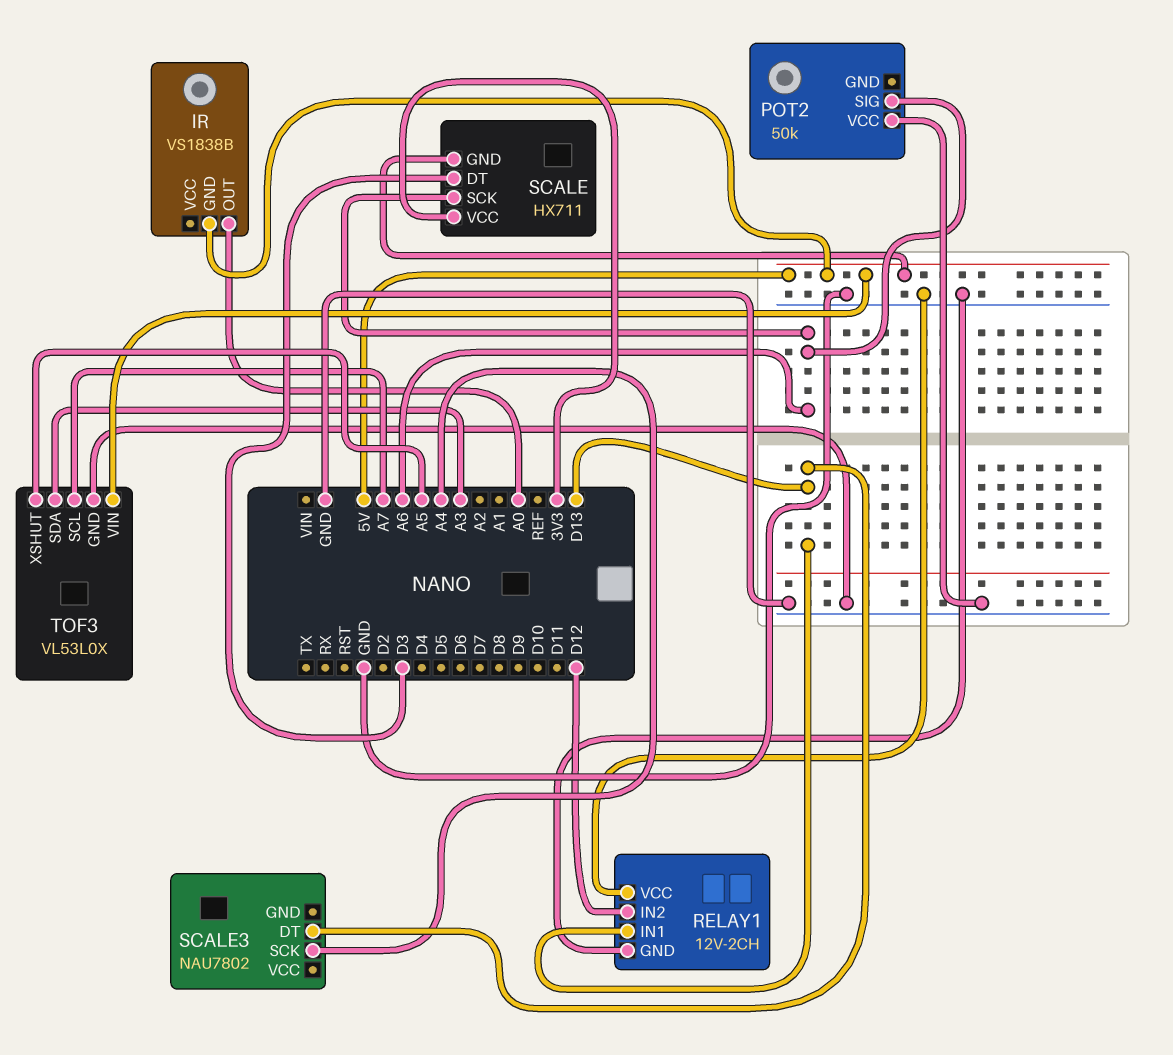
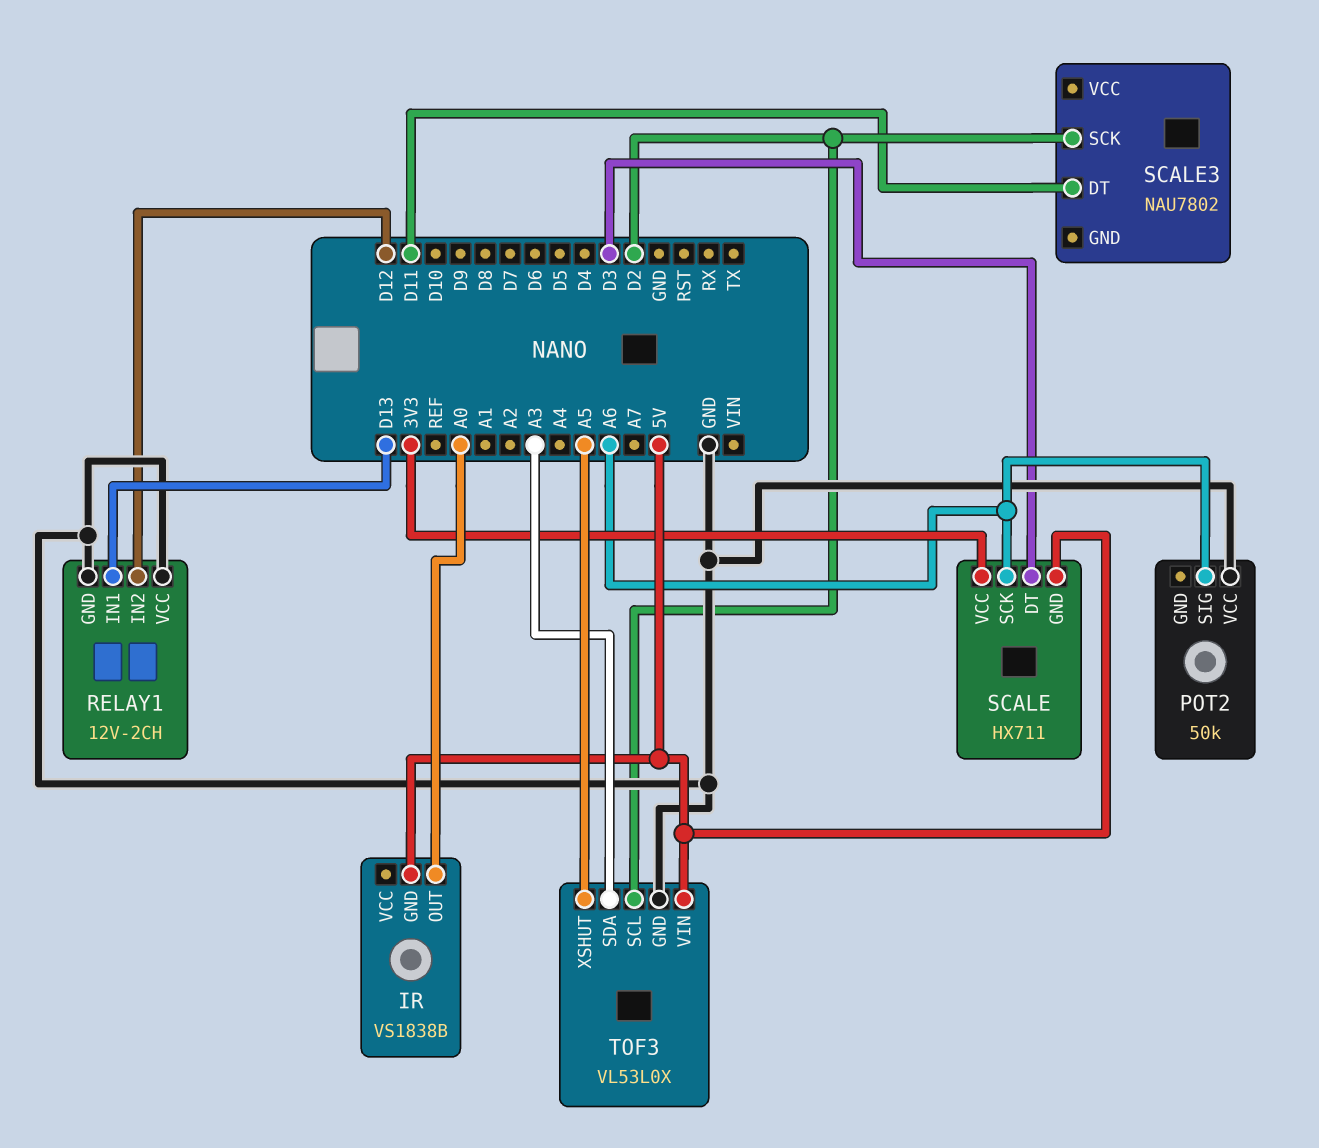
SCALE3 pin DT: D13 -> D11
SCALE3 pin SCK: A4 -> D2
TOF3 pin SCL: A7 -> D2

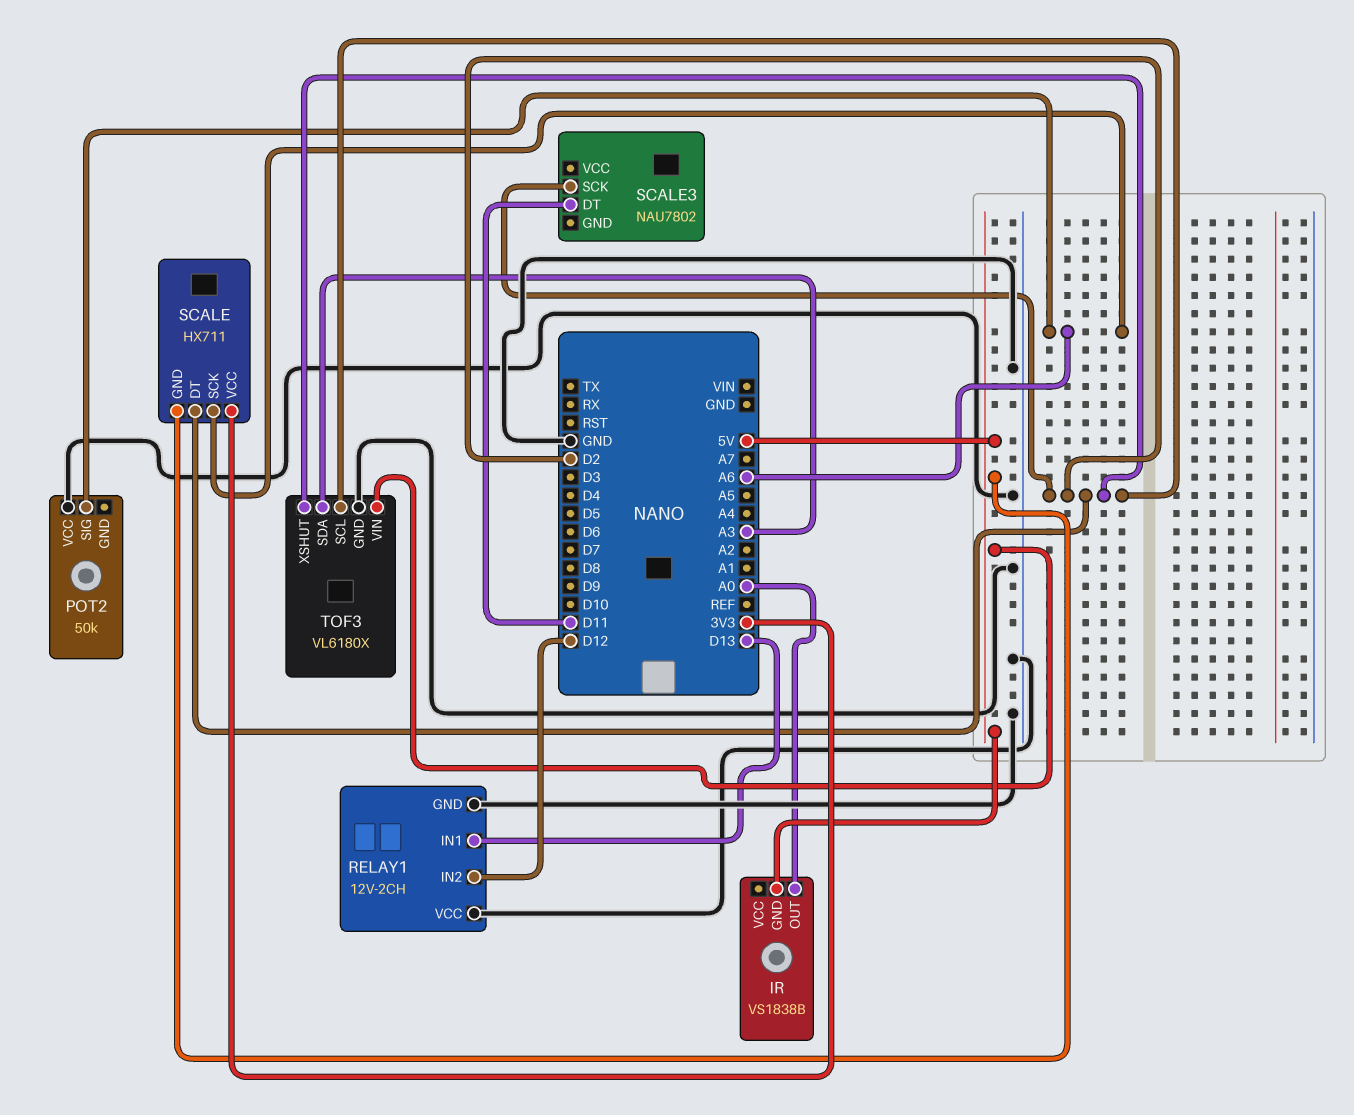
SCALE pin DT: D3 -> D2
TOF3: VL53L0X -> VL6180X
TOF3 pin XSHUT: A5 -> D2

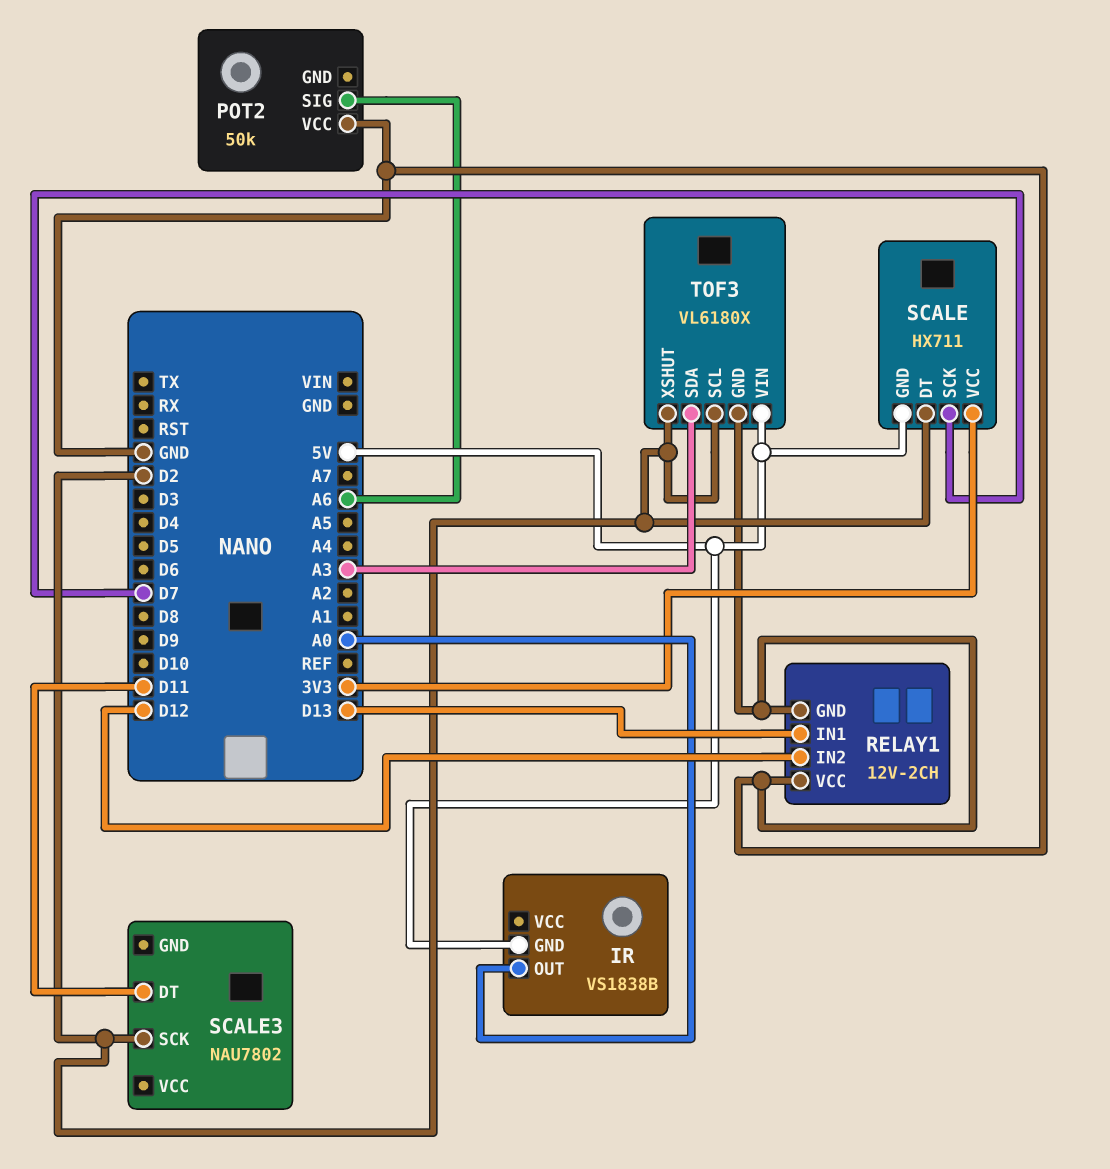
SCALE pin SCK: A6 -> D7

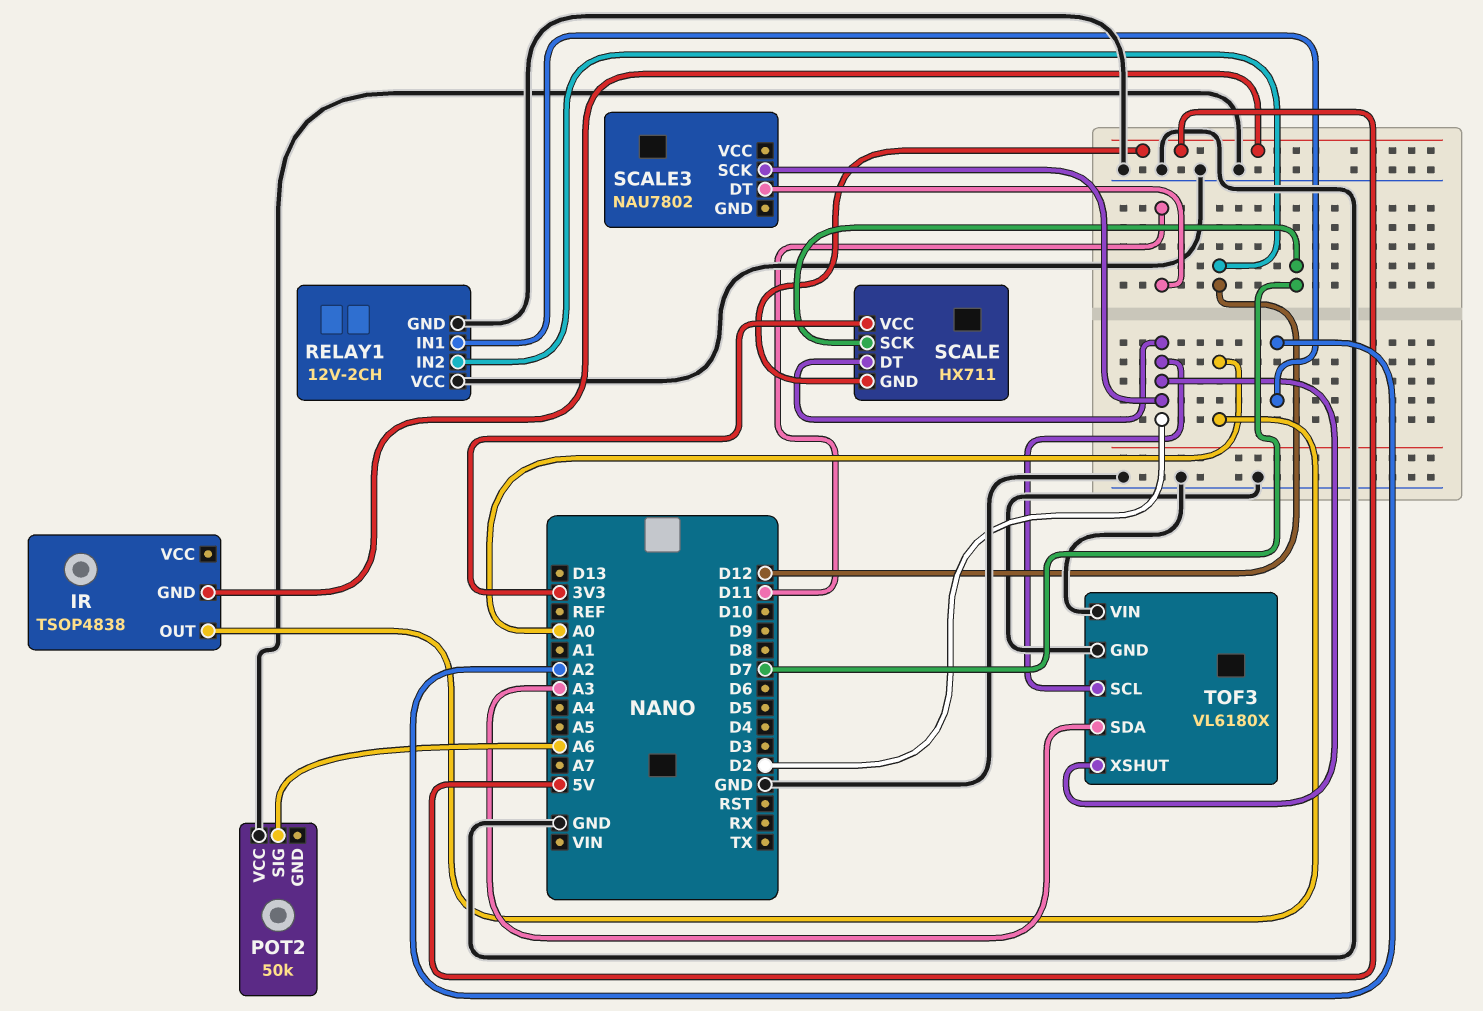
IR: VS1838B -> TSOP4838
RELAY1 pin IN1: D13 -> A2
TOF3 pin VIN: 5V -> GND

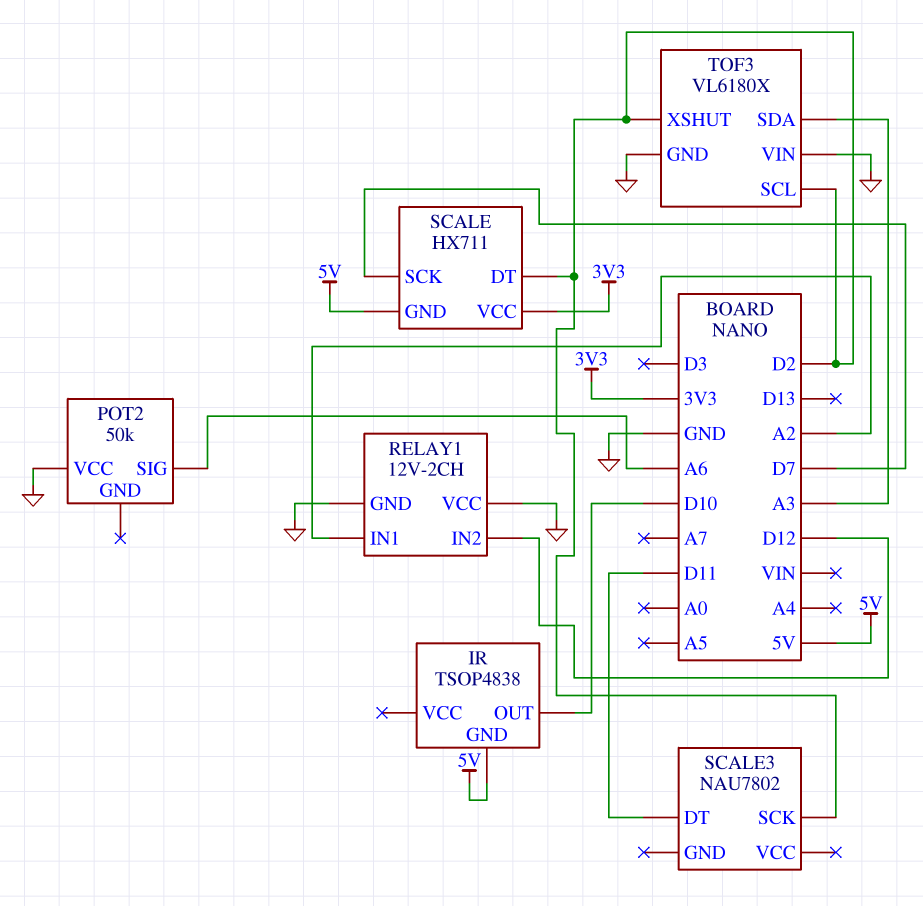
IR pin OUT: A0 -> D10

